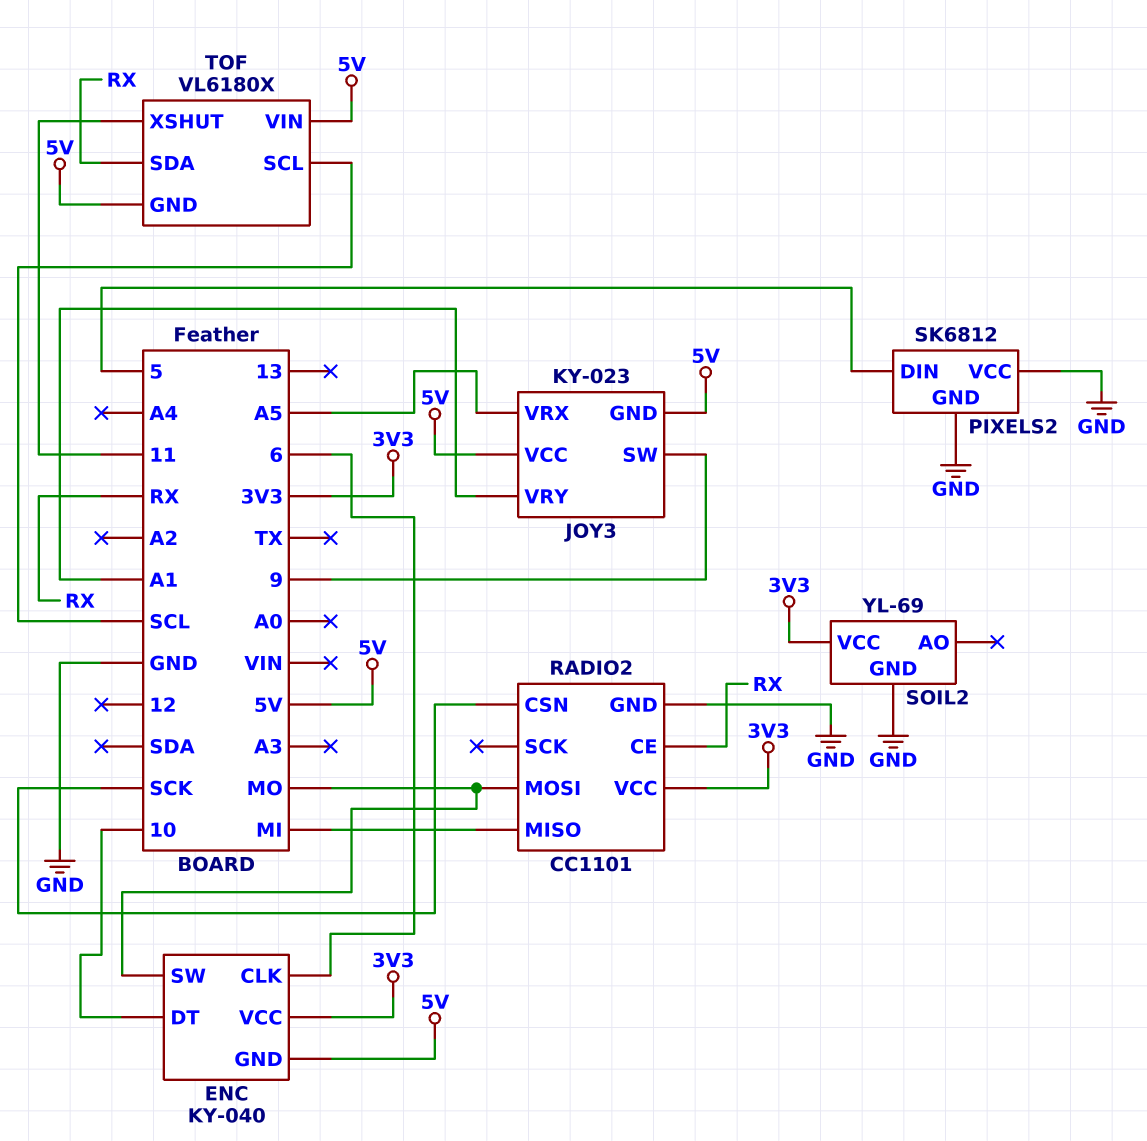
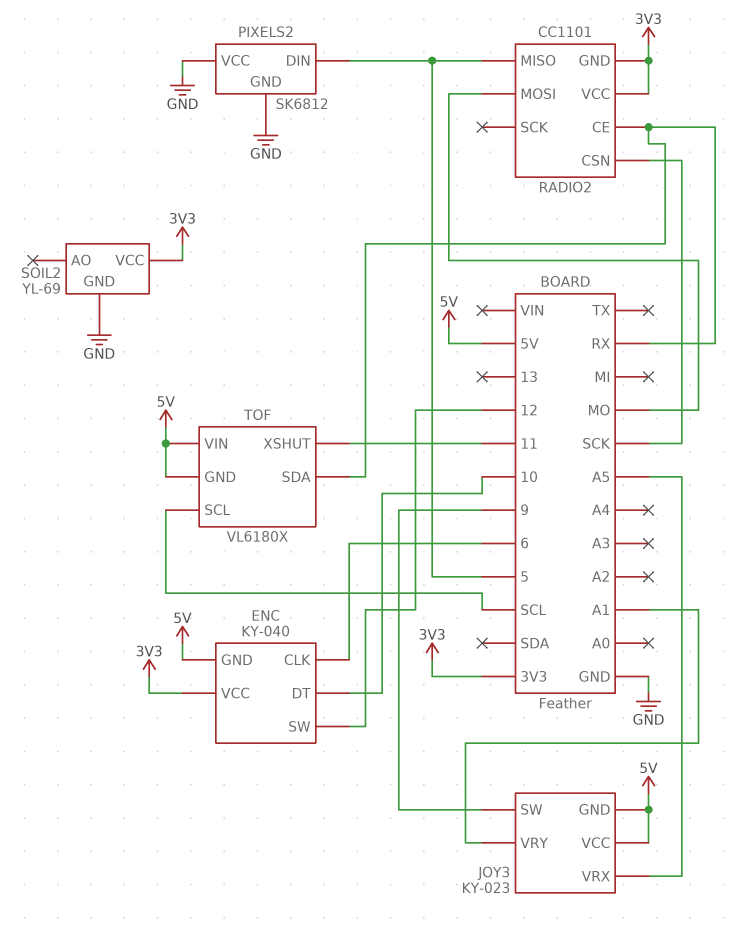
ENC pin SW: MO -> 12
RADIO2 pin GND: GND -> 3V3
RADIO2 pin MISO: MI -> 5

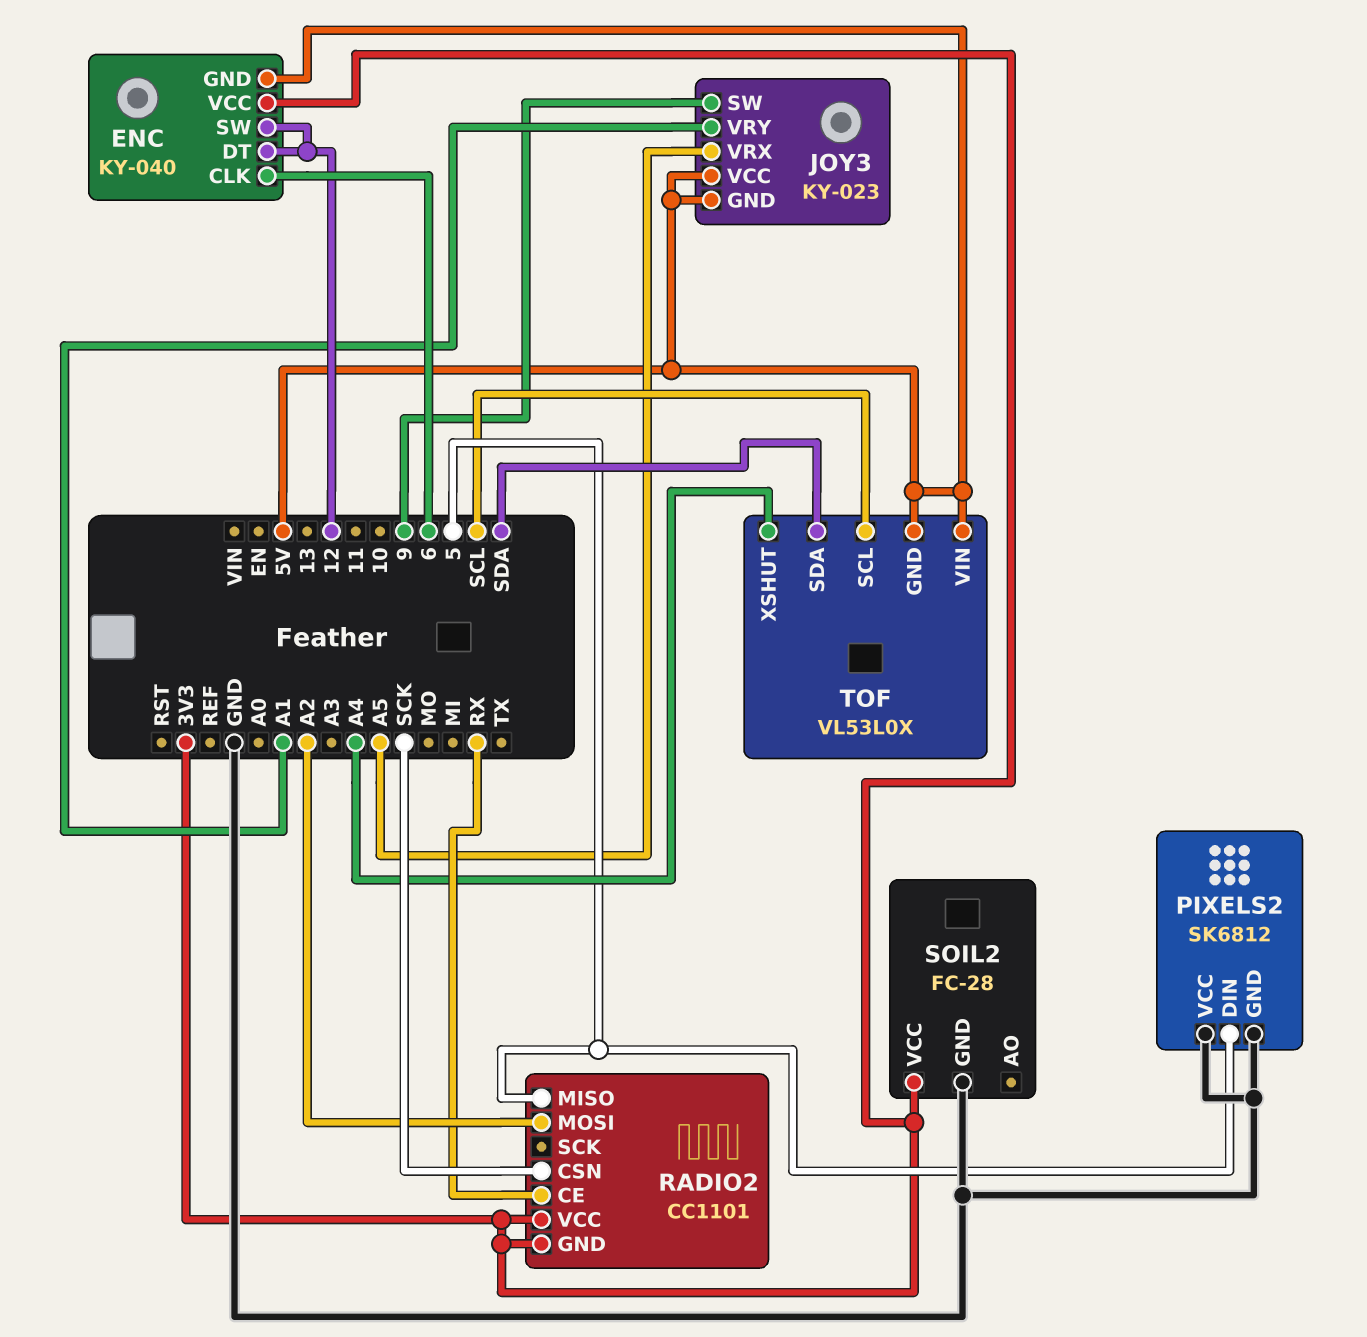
ENC pin DT: 10 -> 12
RADIO2 pin MOSI: MO -> A2
SOIL2: YL-69 -> FC-28
TOF: VL6180X -> VL53L0X
TOF pin SDA: RX -> SDA
TOF pin XSHUT: 11 -> A4

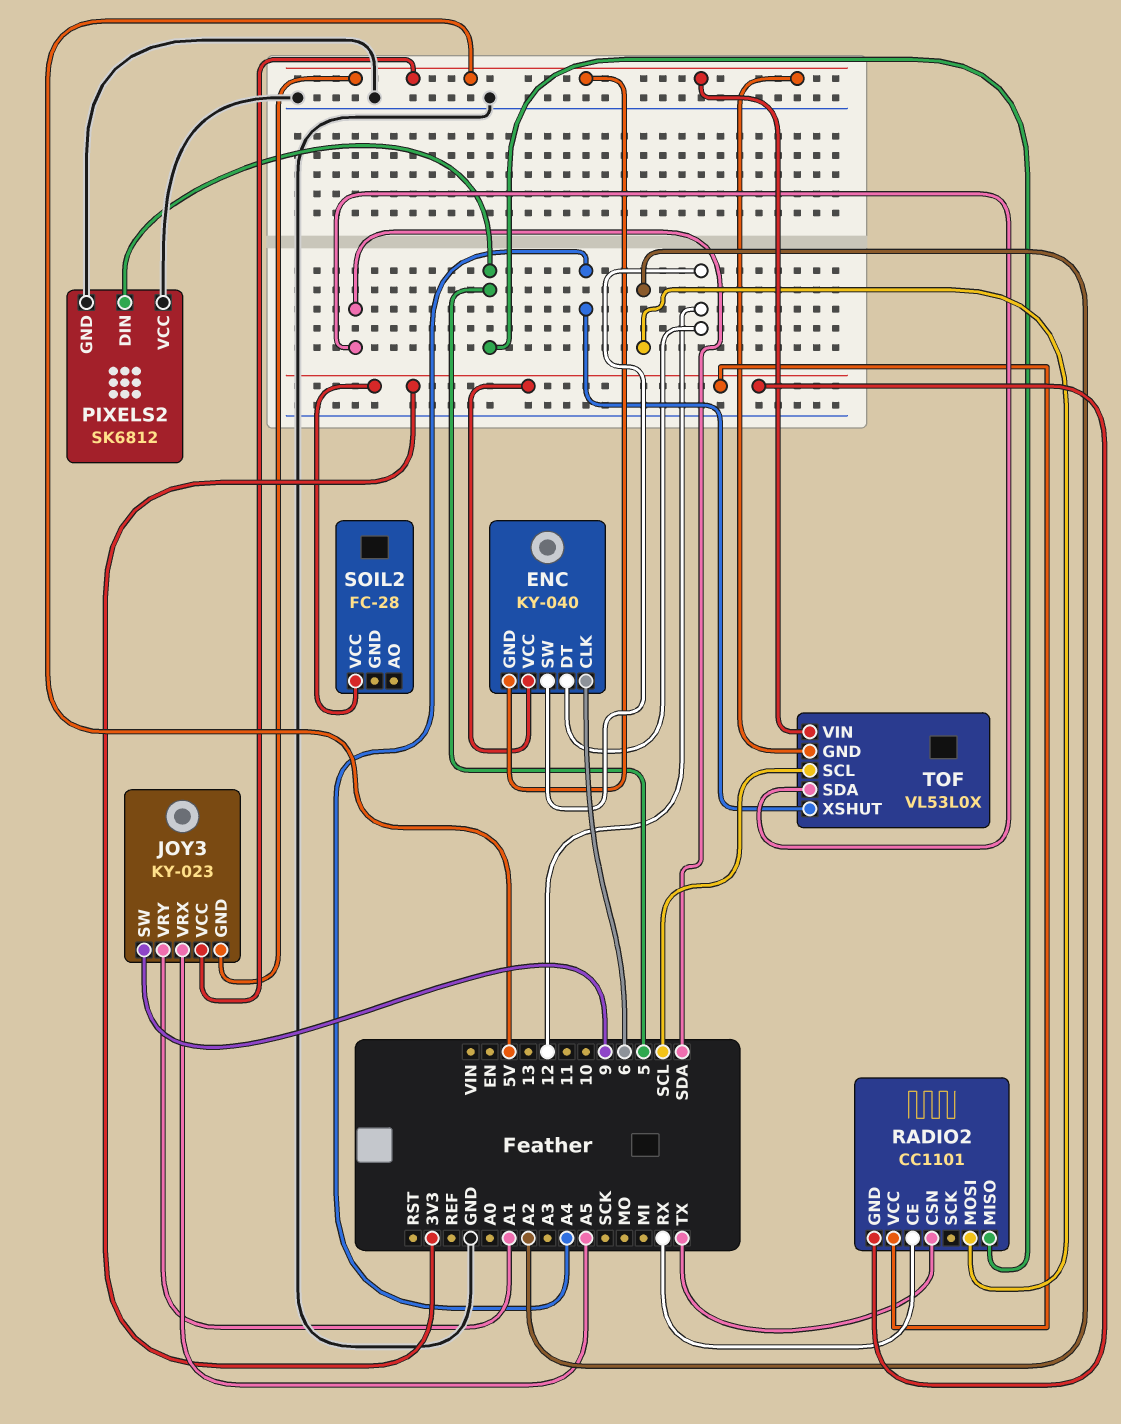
RADIO2 pin CSN: SCK -> TX
SOIL2 pin GND: GND -> none

